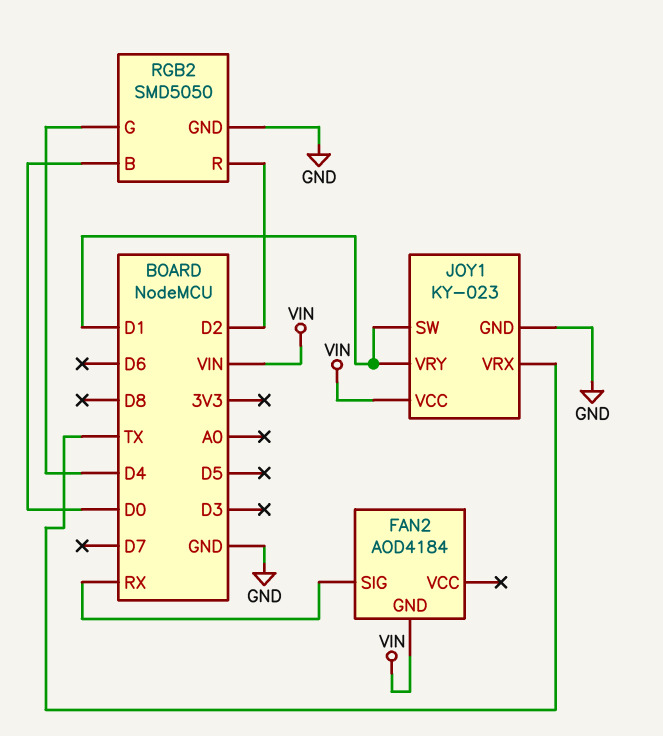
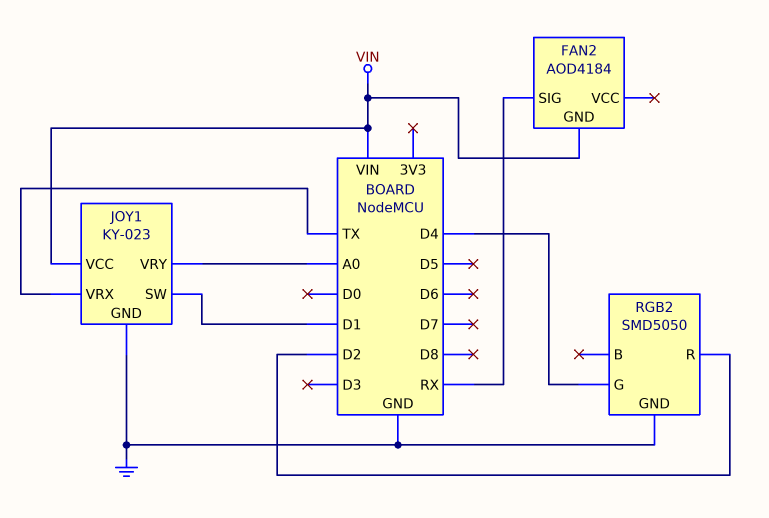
JOY1 pin VRY: D1 -> A0
RGB2 pin B: D0 -> none

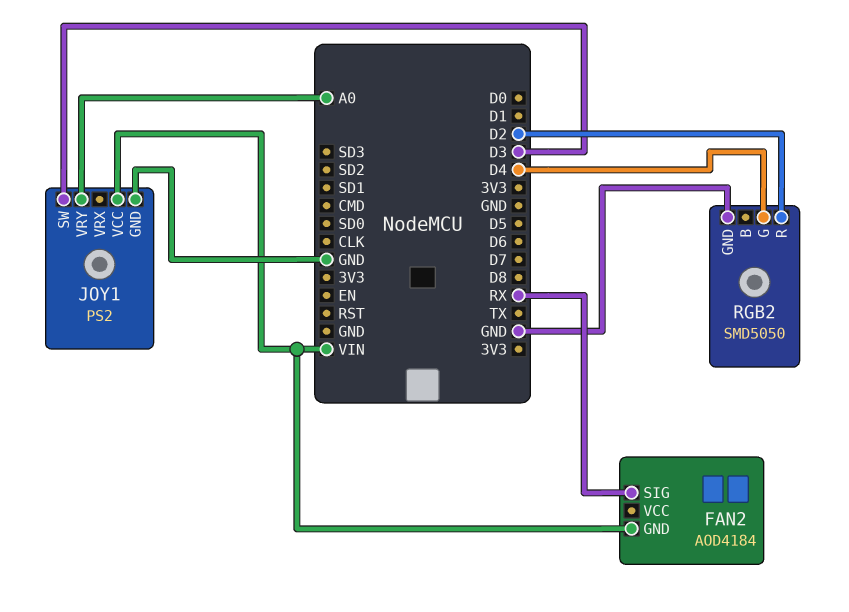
JOY1: KY-023 -> PS2
JOY1 pin SW: D1 -> D3
JOY1 pin VRX: TX -> none

